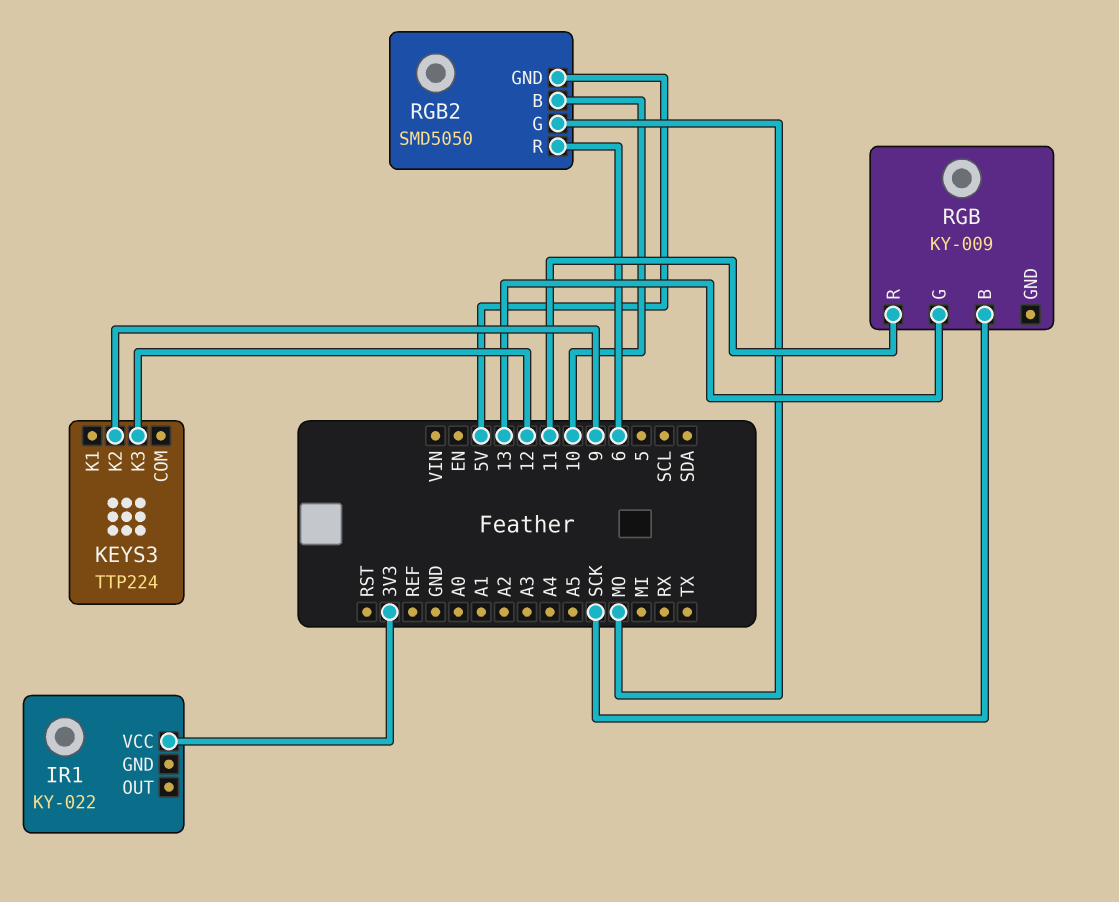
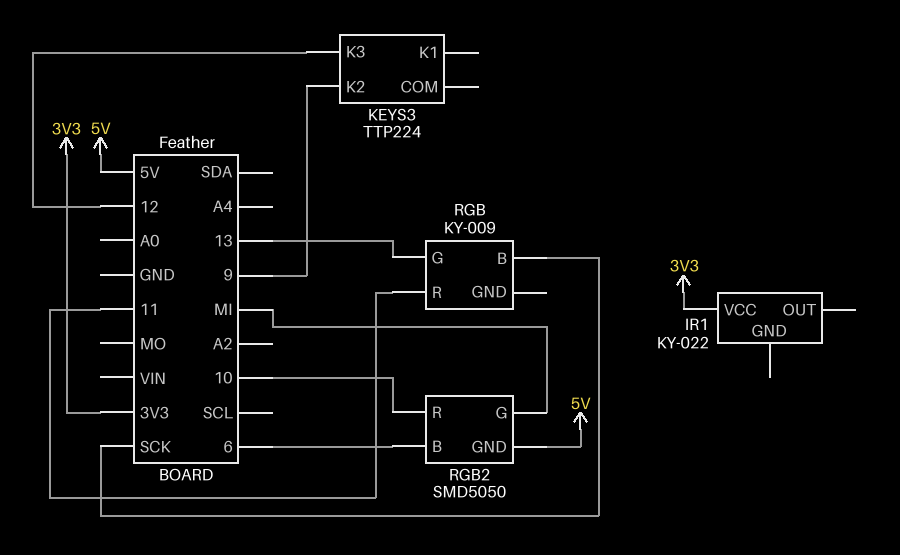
RGB2 pin B: 10 -> 6
RGB2 pin G: MO -> MI
RGB2 pin R: 6 -> 10

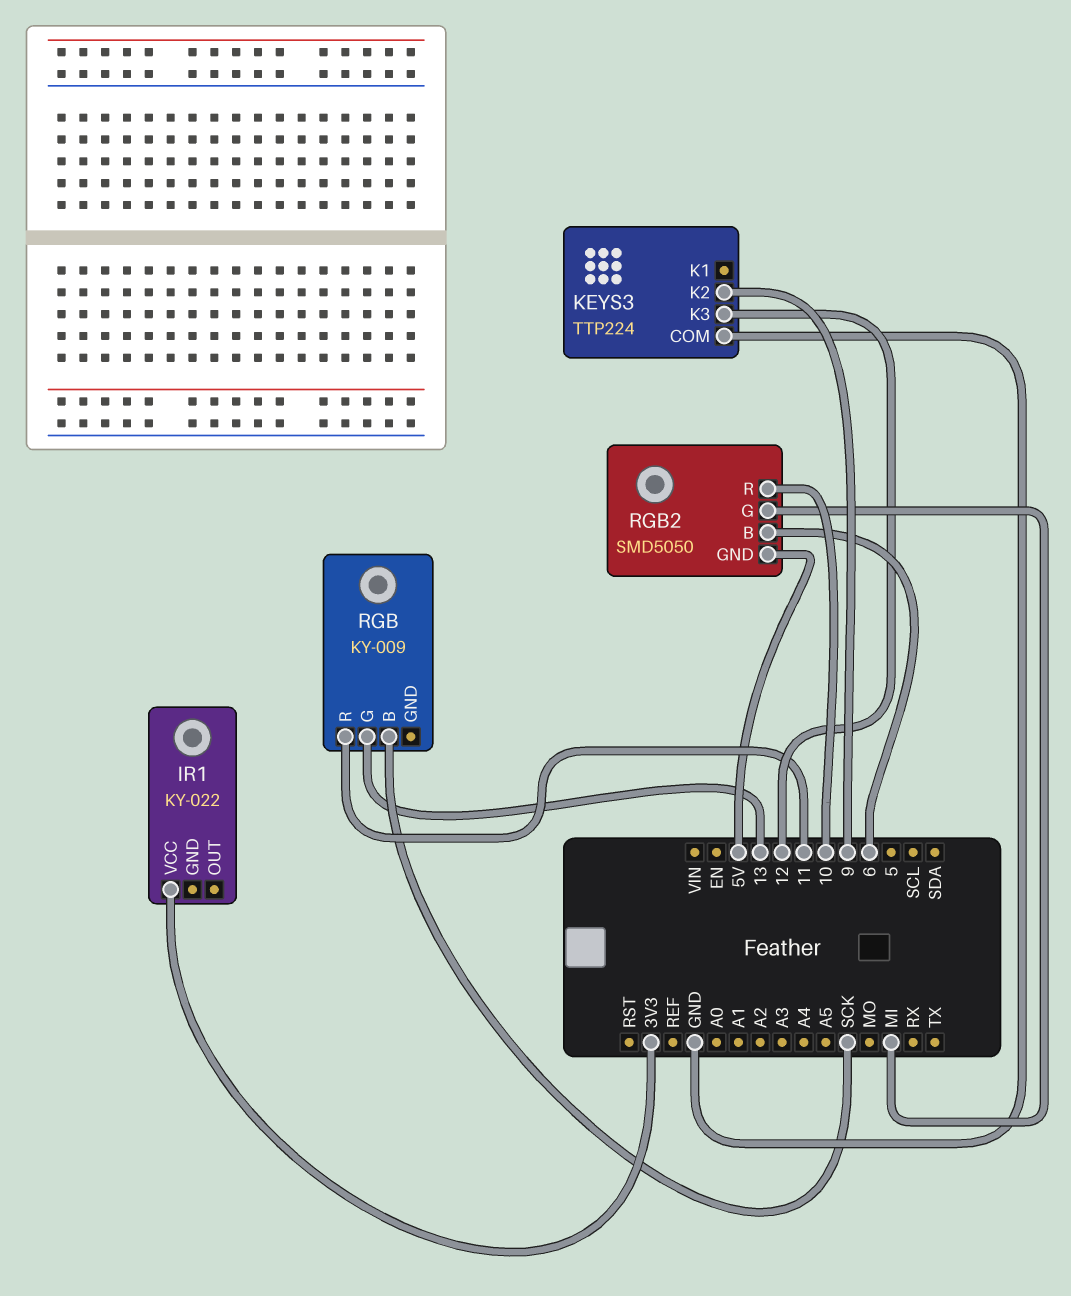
KEYS3 pin COM: none -> GND

